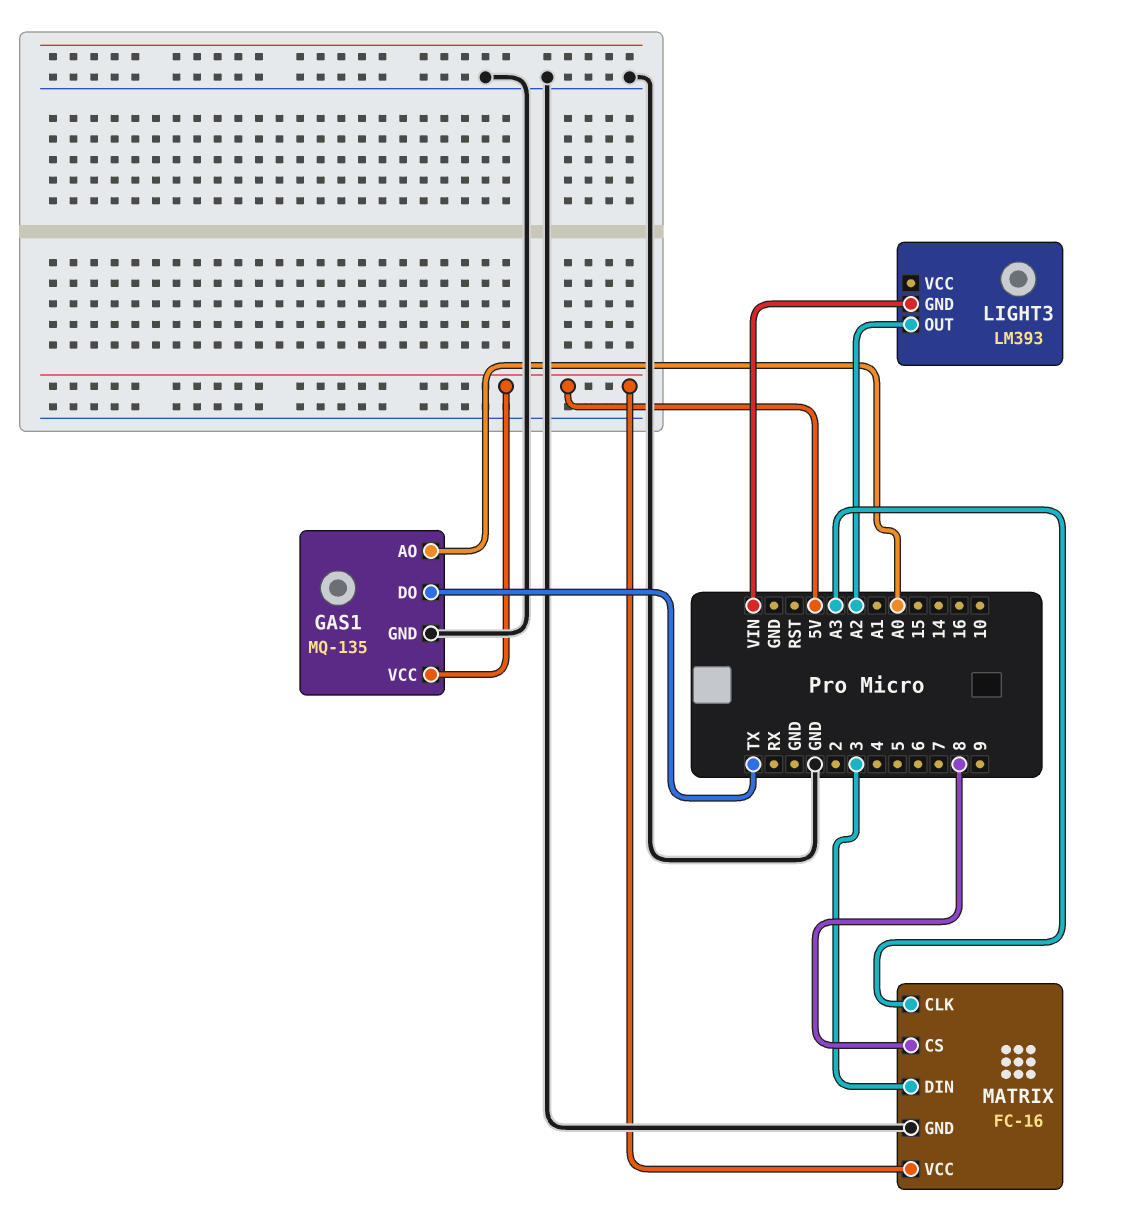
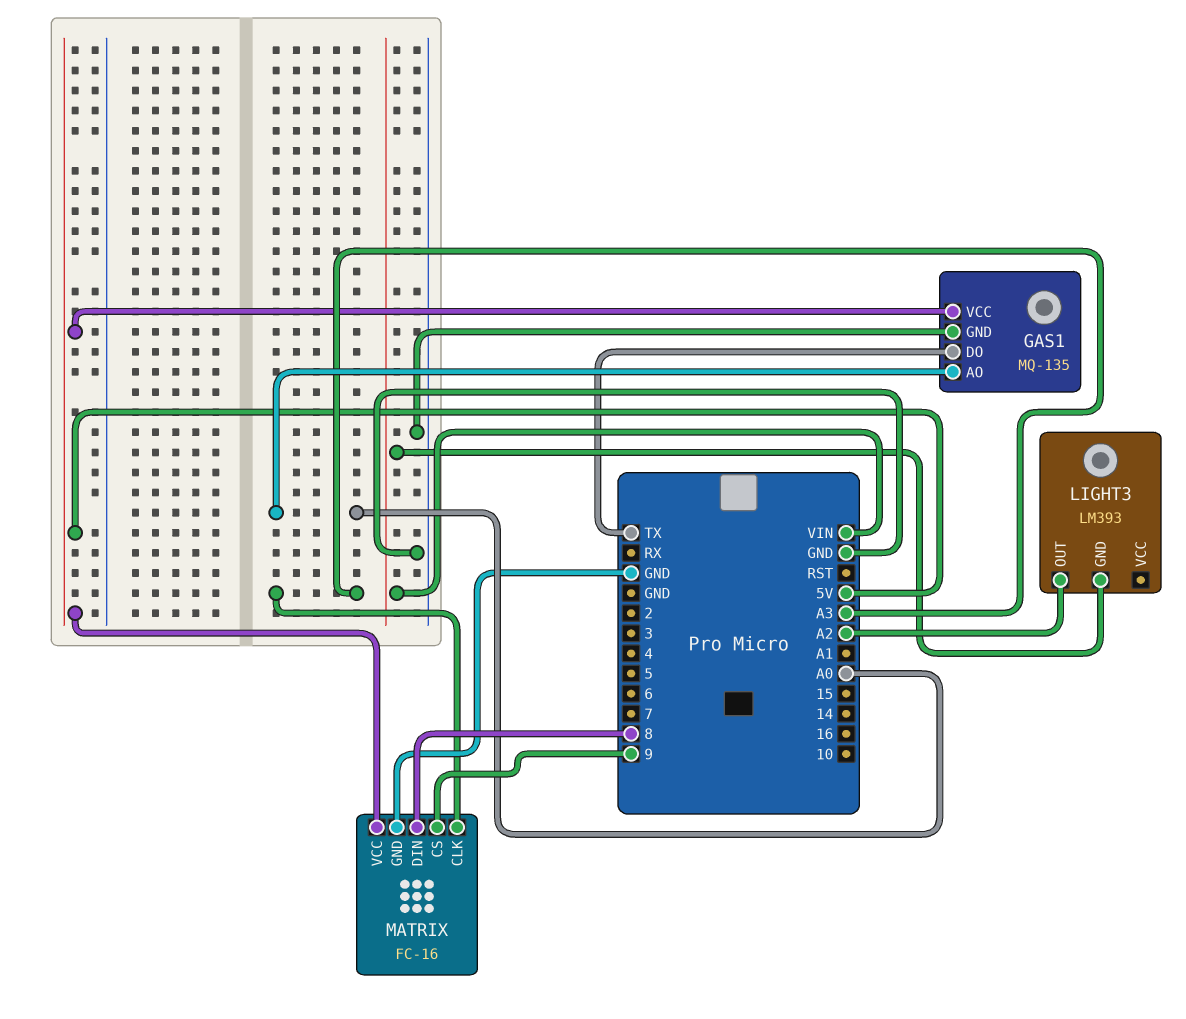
MATRIX pin CS: 8 -> 9
MATRIX pin DIN: 3 -> 8

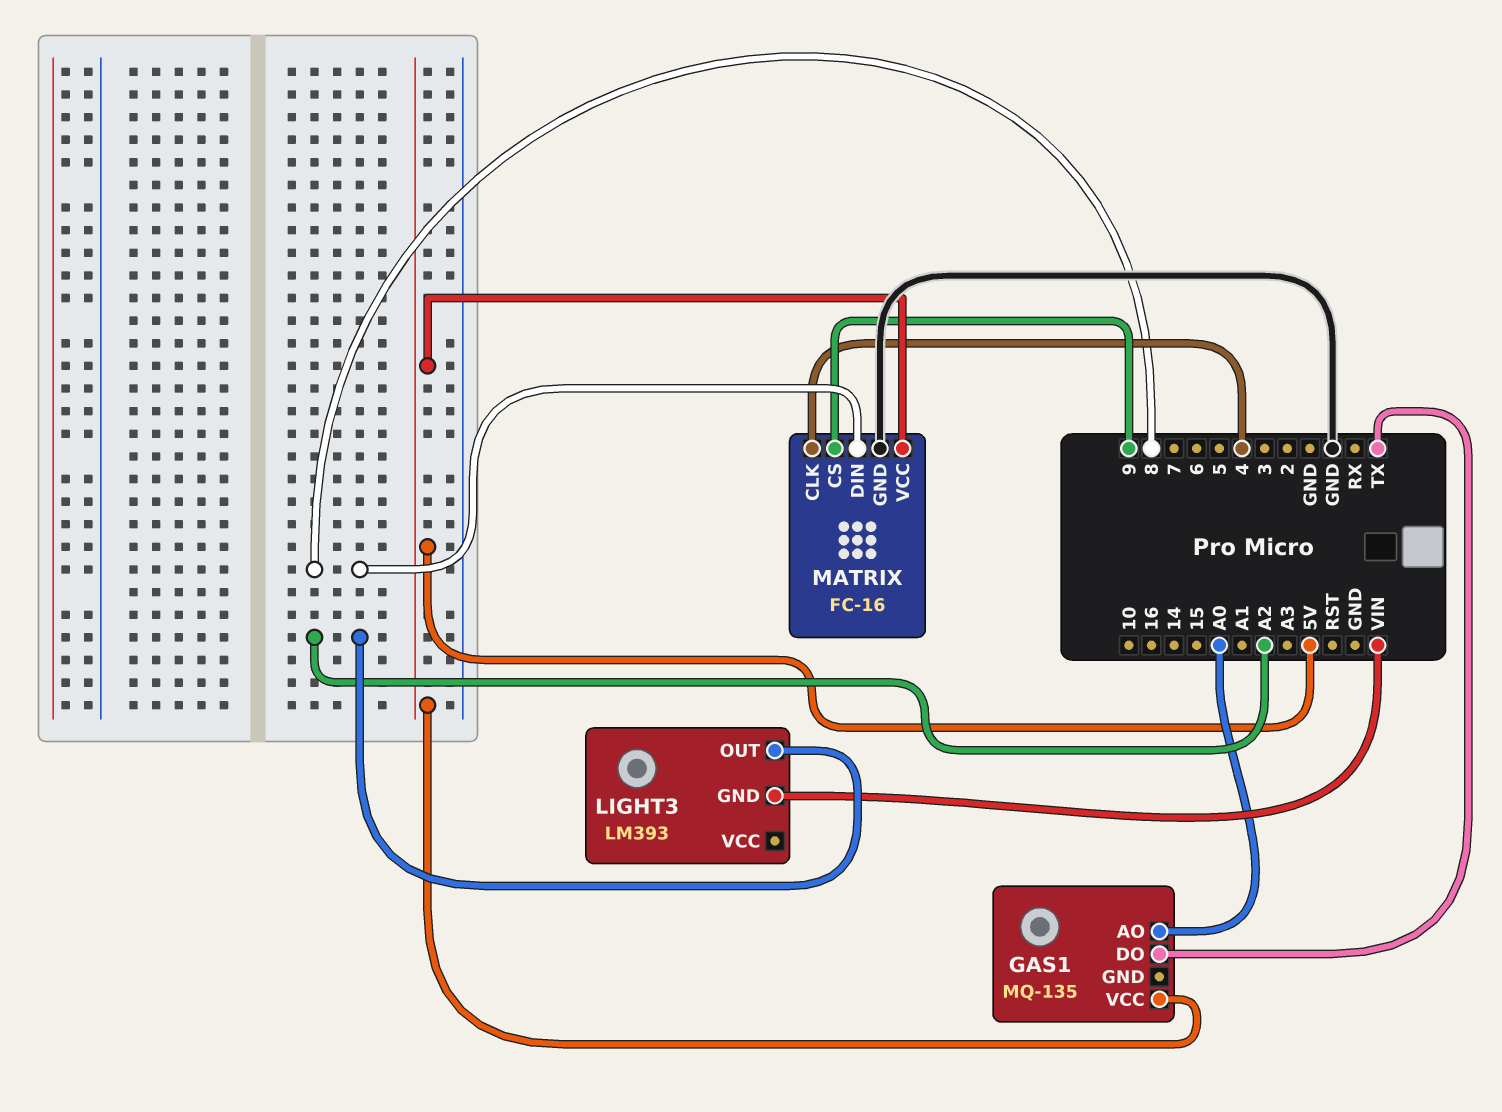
GAS1 pin GND: GND -> none
MATRIX pin CLK: A3 -> 4

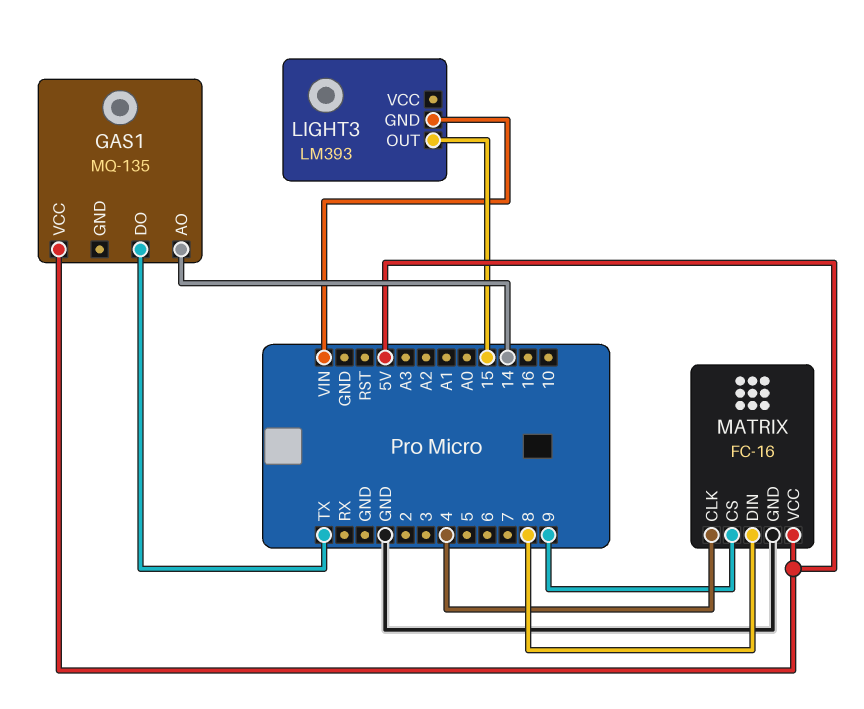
GAS1 pin AO: A0 -> 14
LIGHT3 pin OUT: A2 -> 15

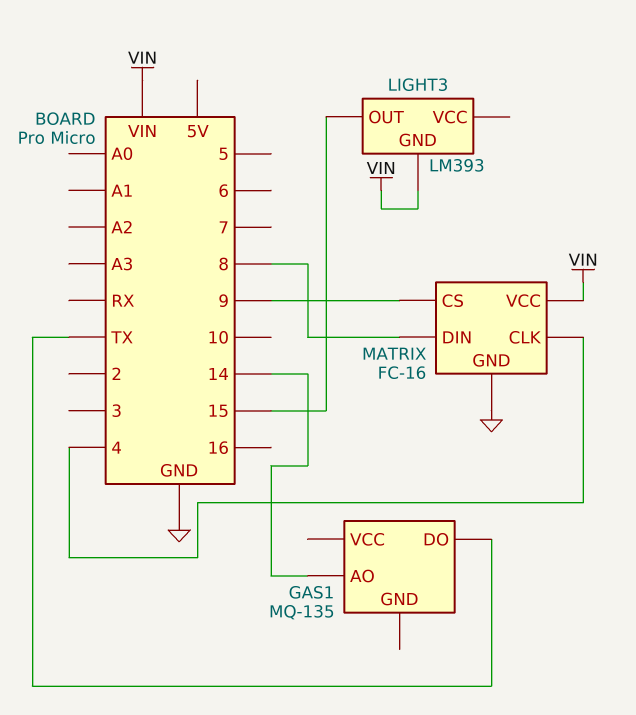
GAS1 pin VCC: 5V -> none
MATRIX pin VCC: 5V -> VIN

